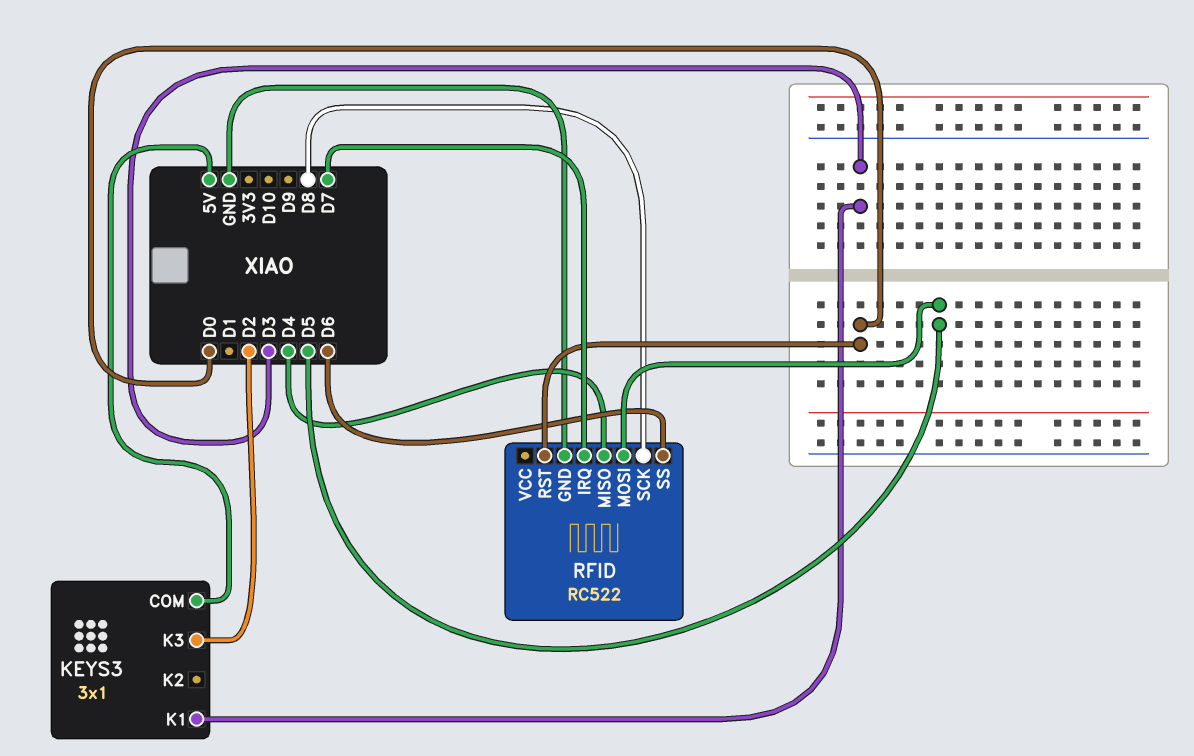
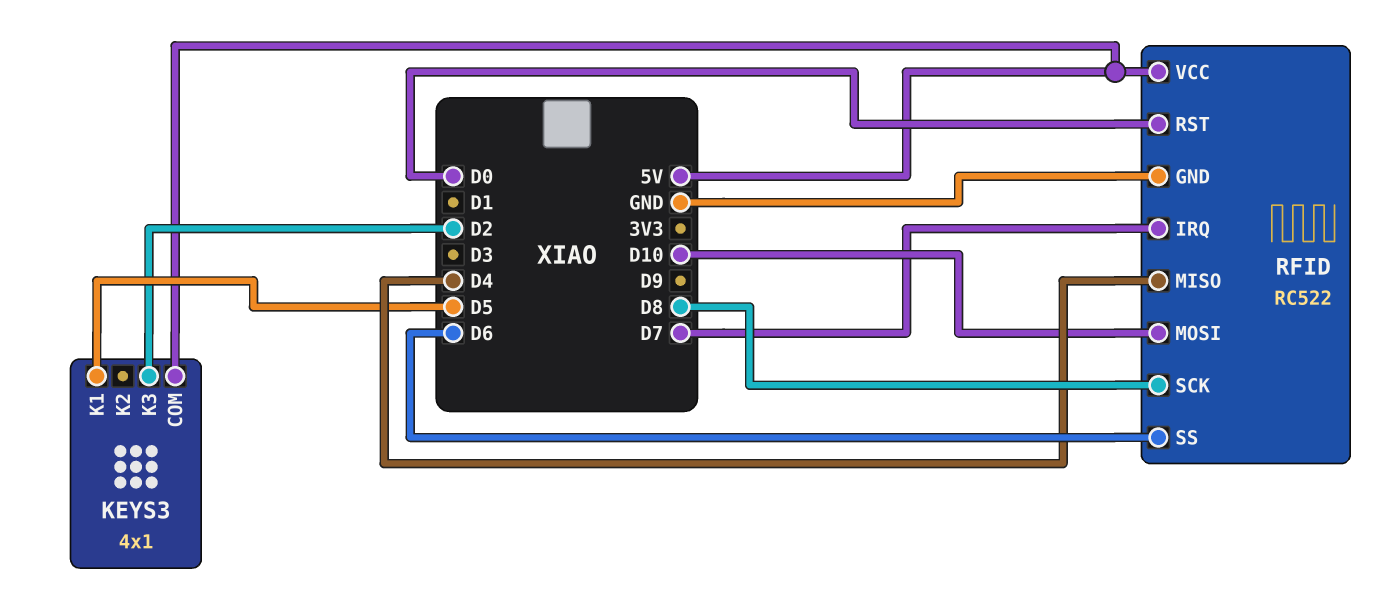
KEYS3: 3x1 -> 4x1
KEYS3 pin K1: D3 -> D5
RFID pin MOSI: D5 -> D10
RFID pin VCC: none -> 5V

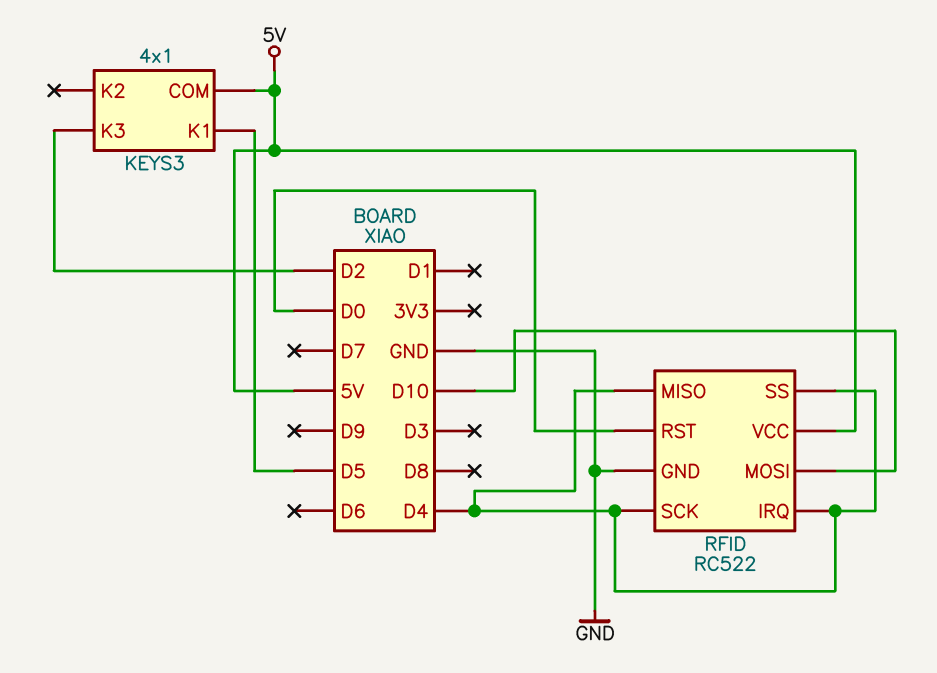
RFID pin IRQ: D7 -> D4
RFID pin SCK: D8 -> D4
RFID pin SS: D6 -> D4

